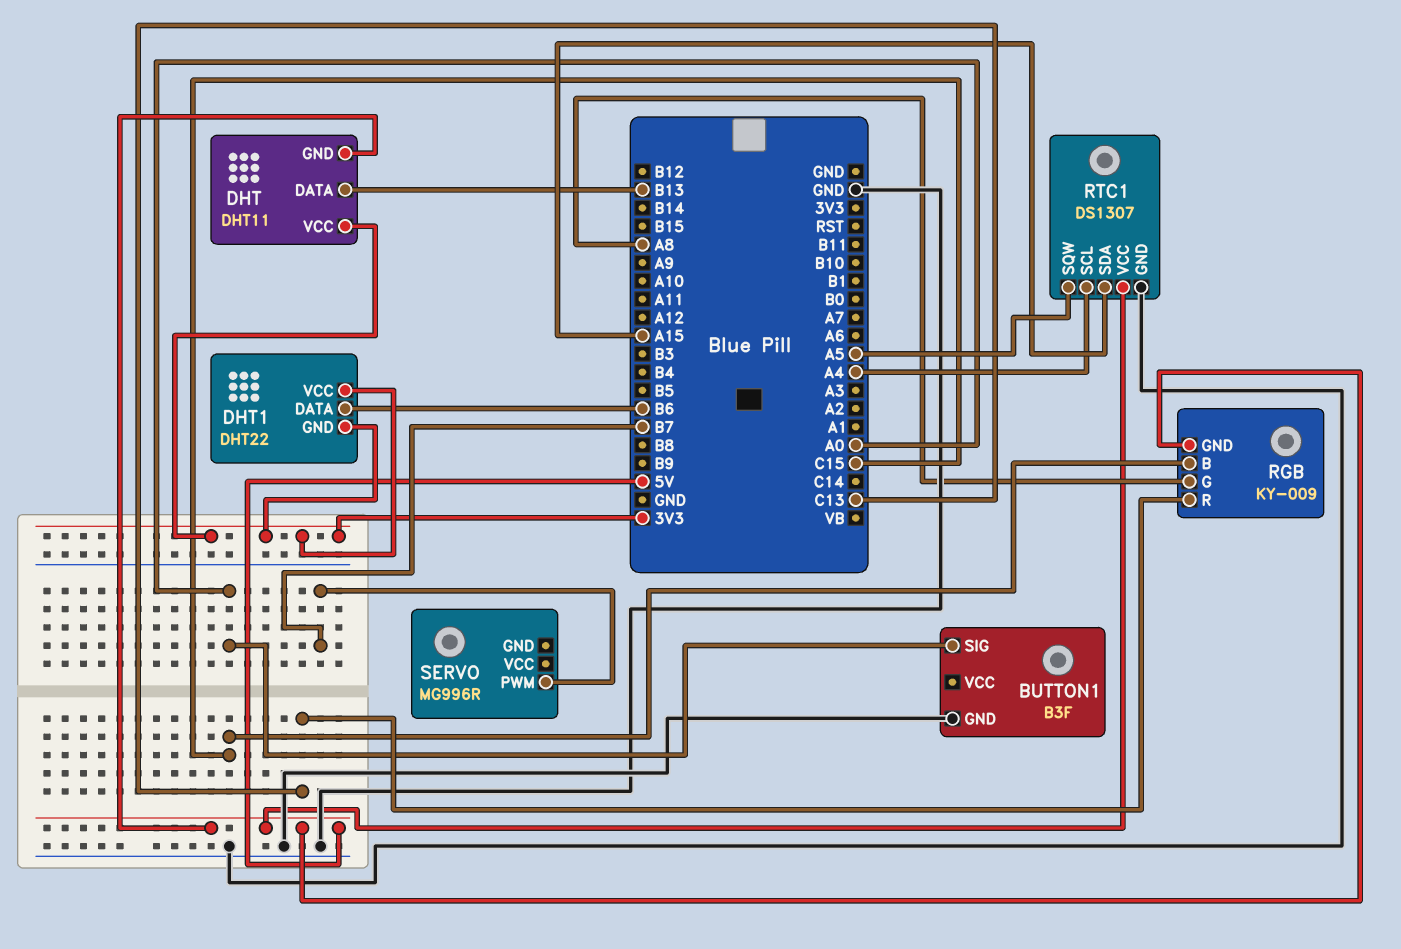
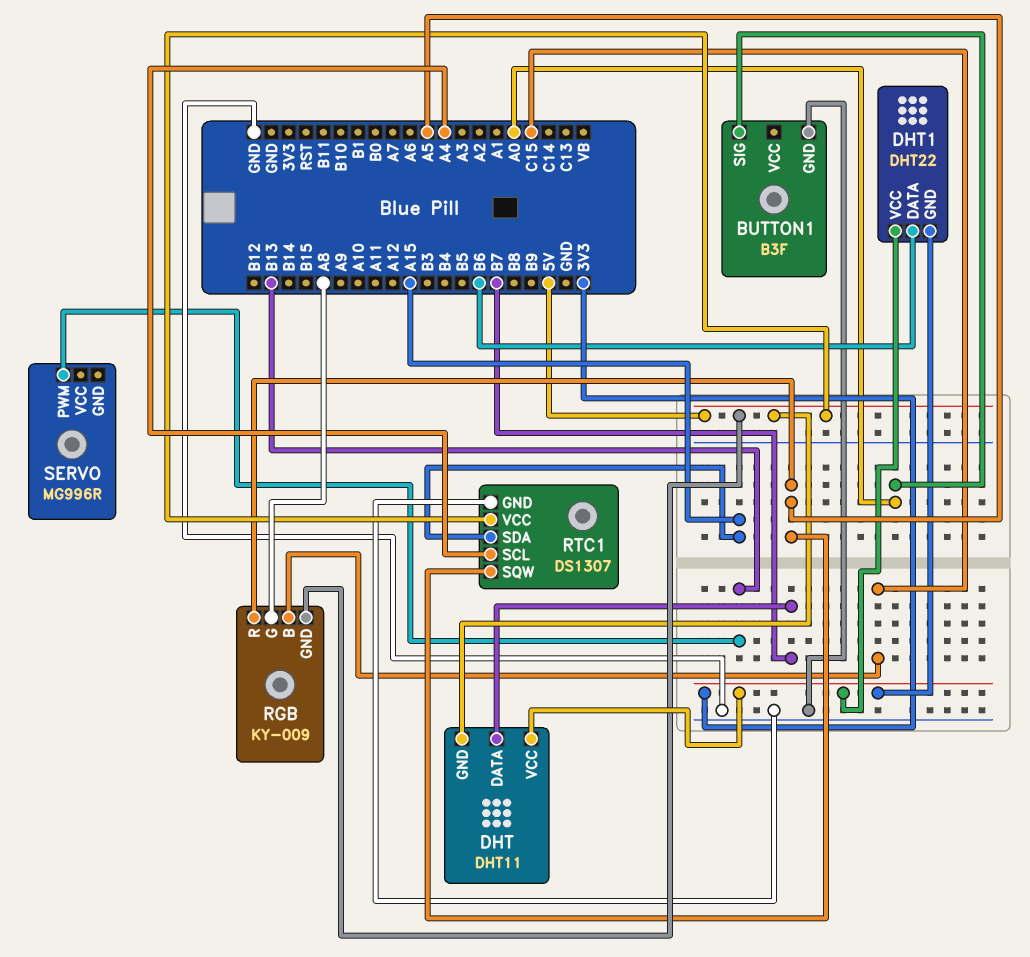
DHT pin DATA: B13 -> B7
RGB pin R: C13 -> A5
SERVO pin PWM: B7 -> B13

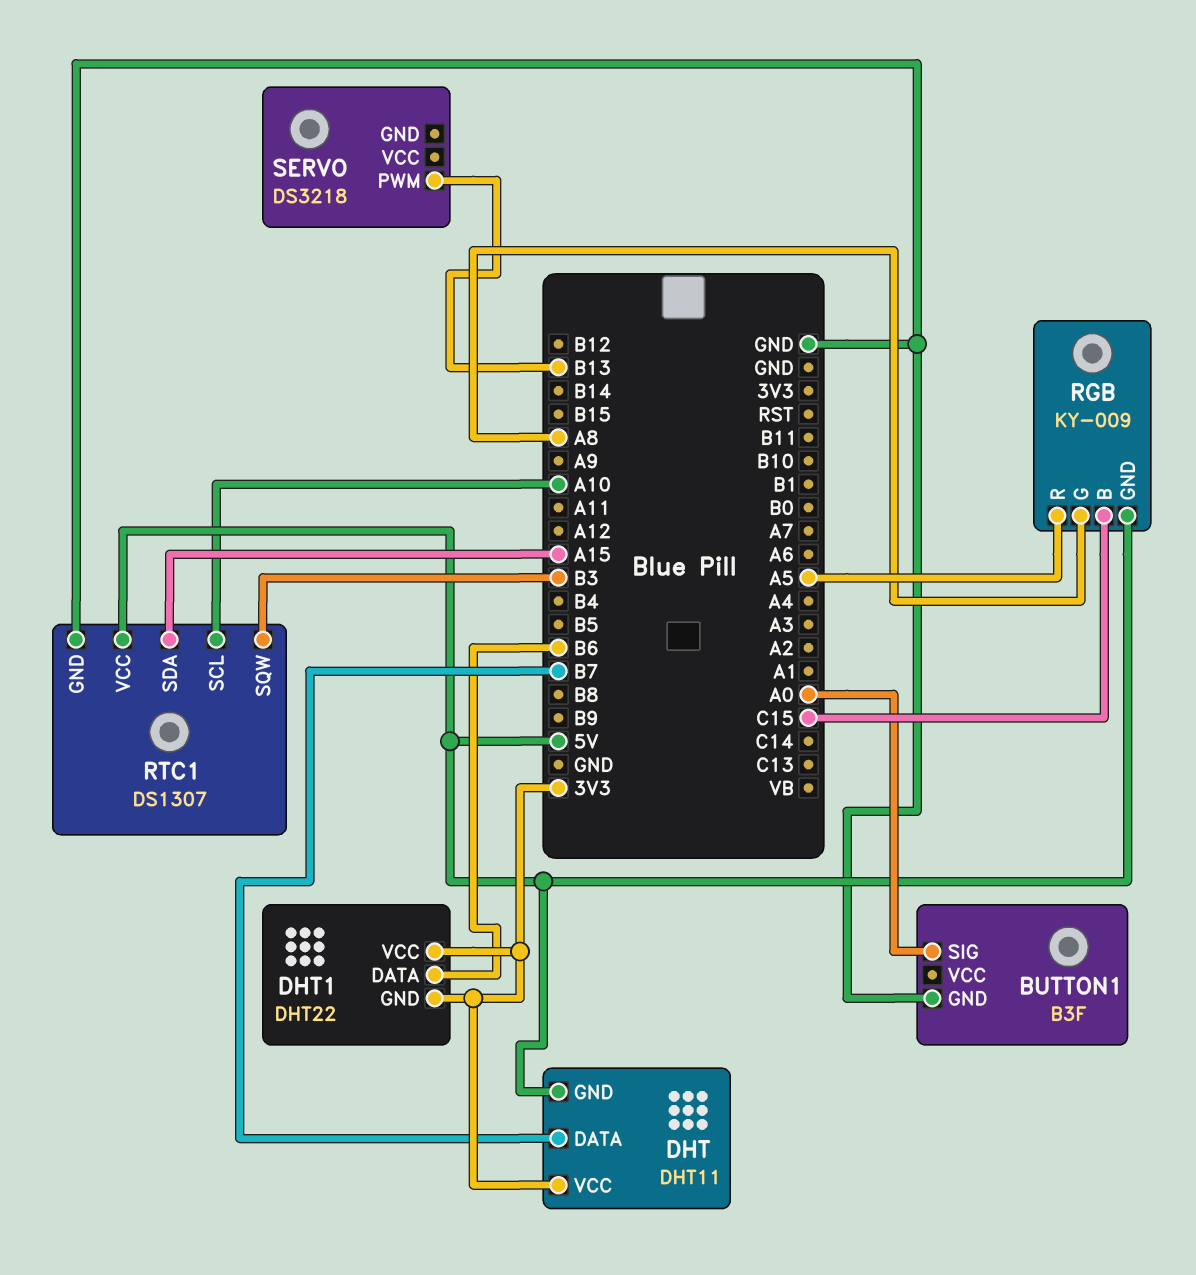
RTC1 pin SCL: A4 -> A10
RTC1 pin SQW: A5 -> B3
SERVO: MG996R -> DS3218

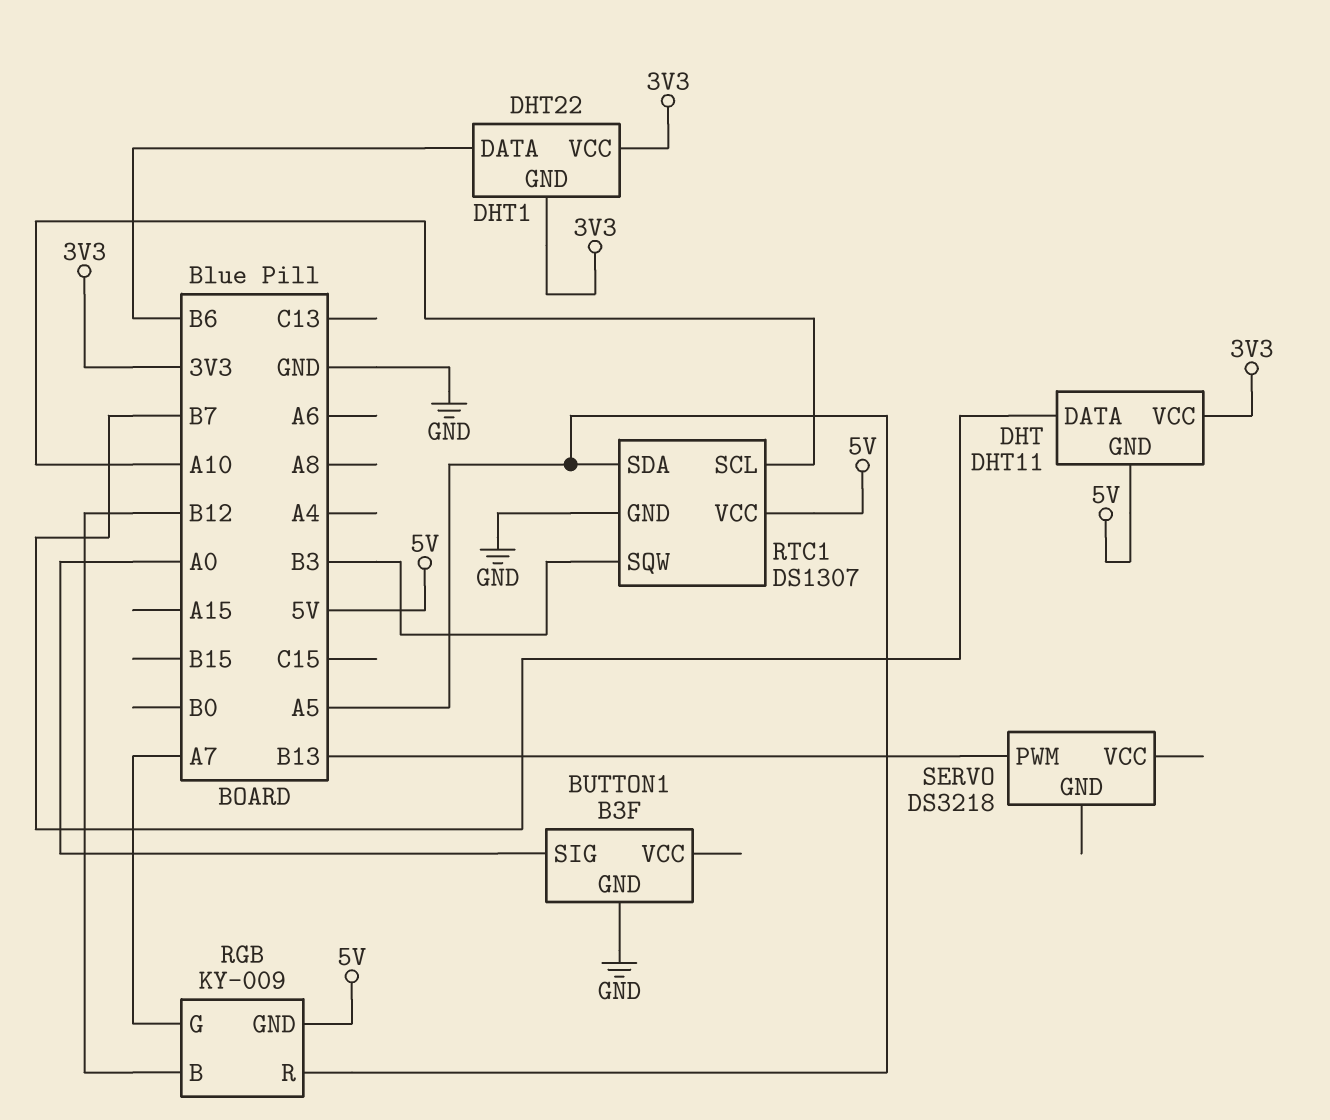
RGB pin B: C15 -> B12
RGB pin G: A8 -> A7
RTC1 pin SDA: A15 -> A5

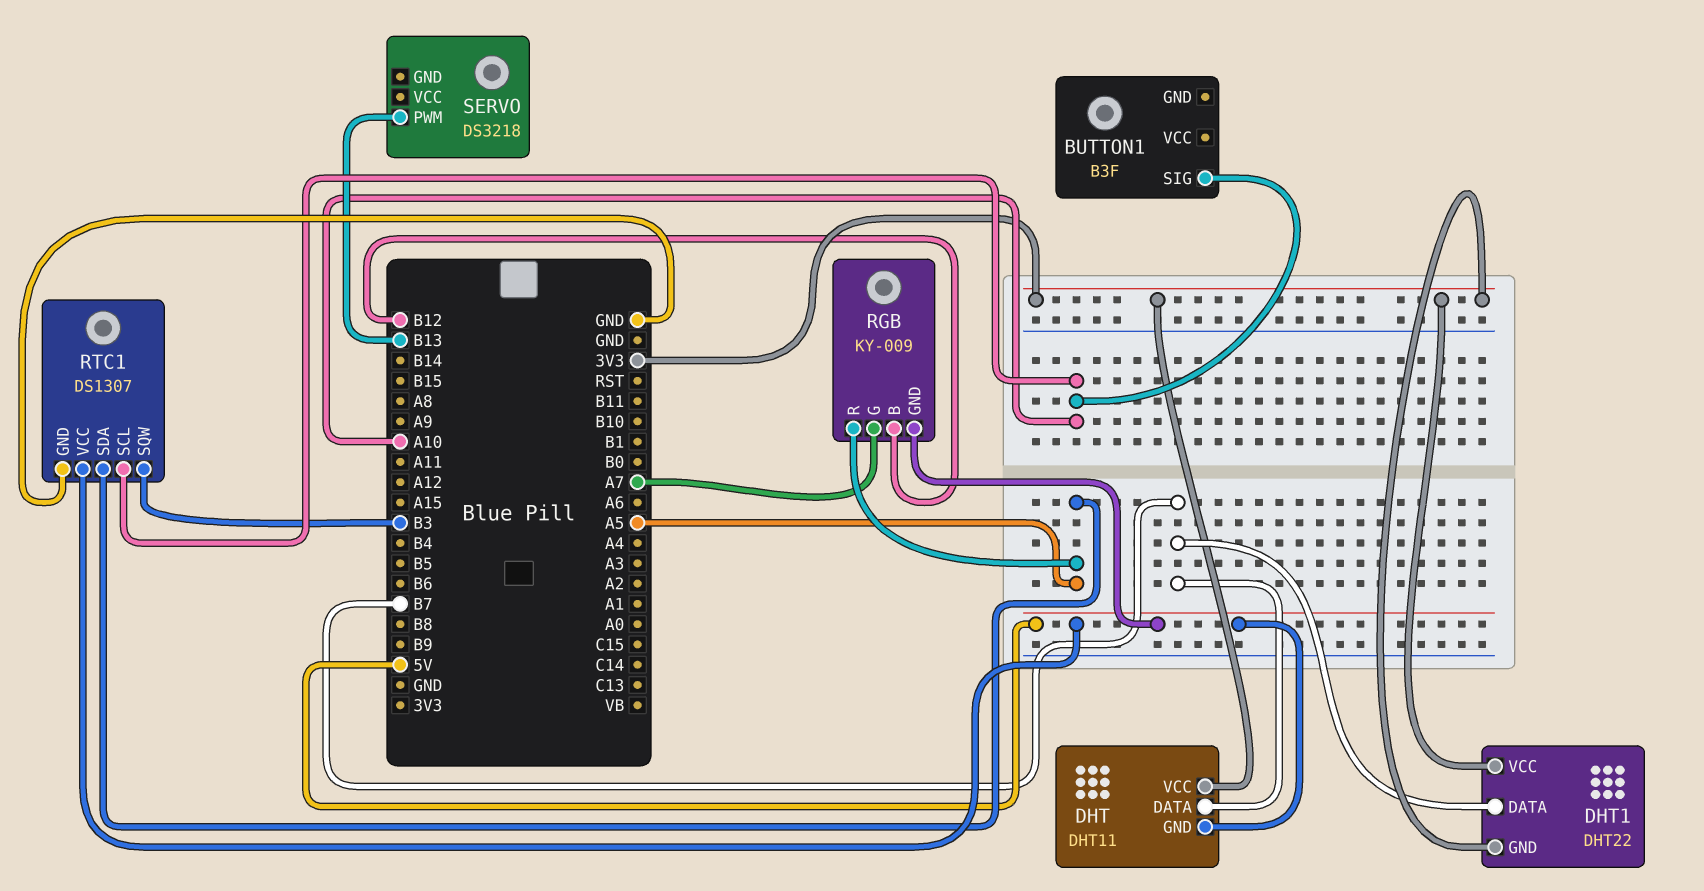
BUTTON1 pin GND: GND -> none
BUTTON1 pin SIG: A0 -> A10
DHT1 pin DATA: B6 -> B7

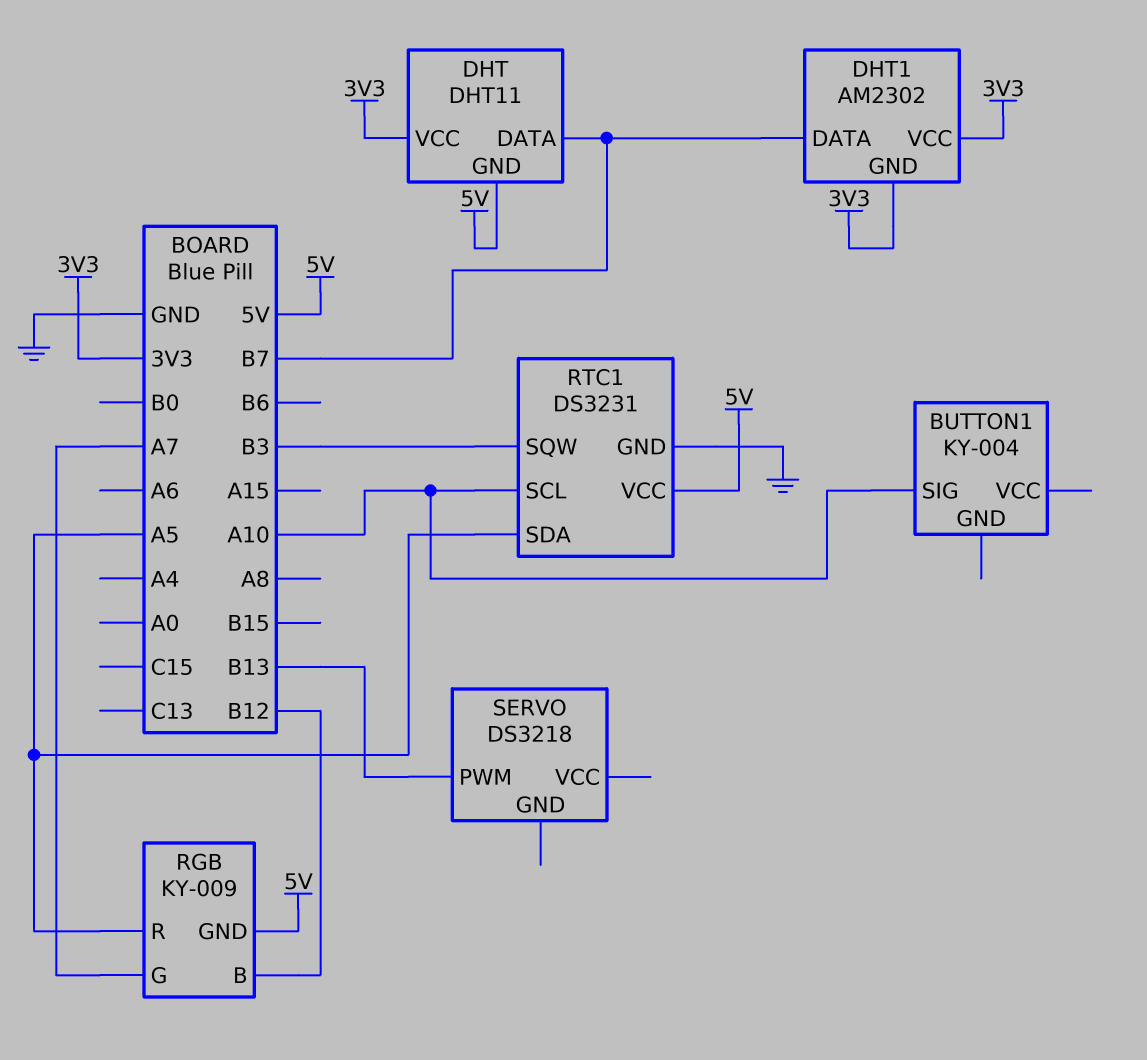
BUTTON1: B3F -> KY-004
DHT1: DHT22 -> AM2302
RTC1: DS1307 -> DS3231

